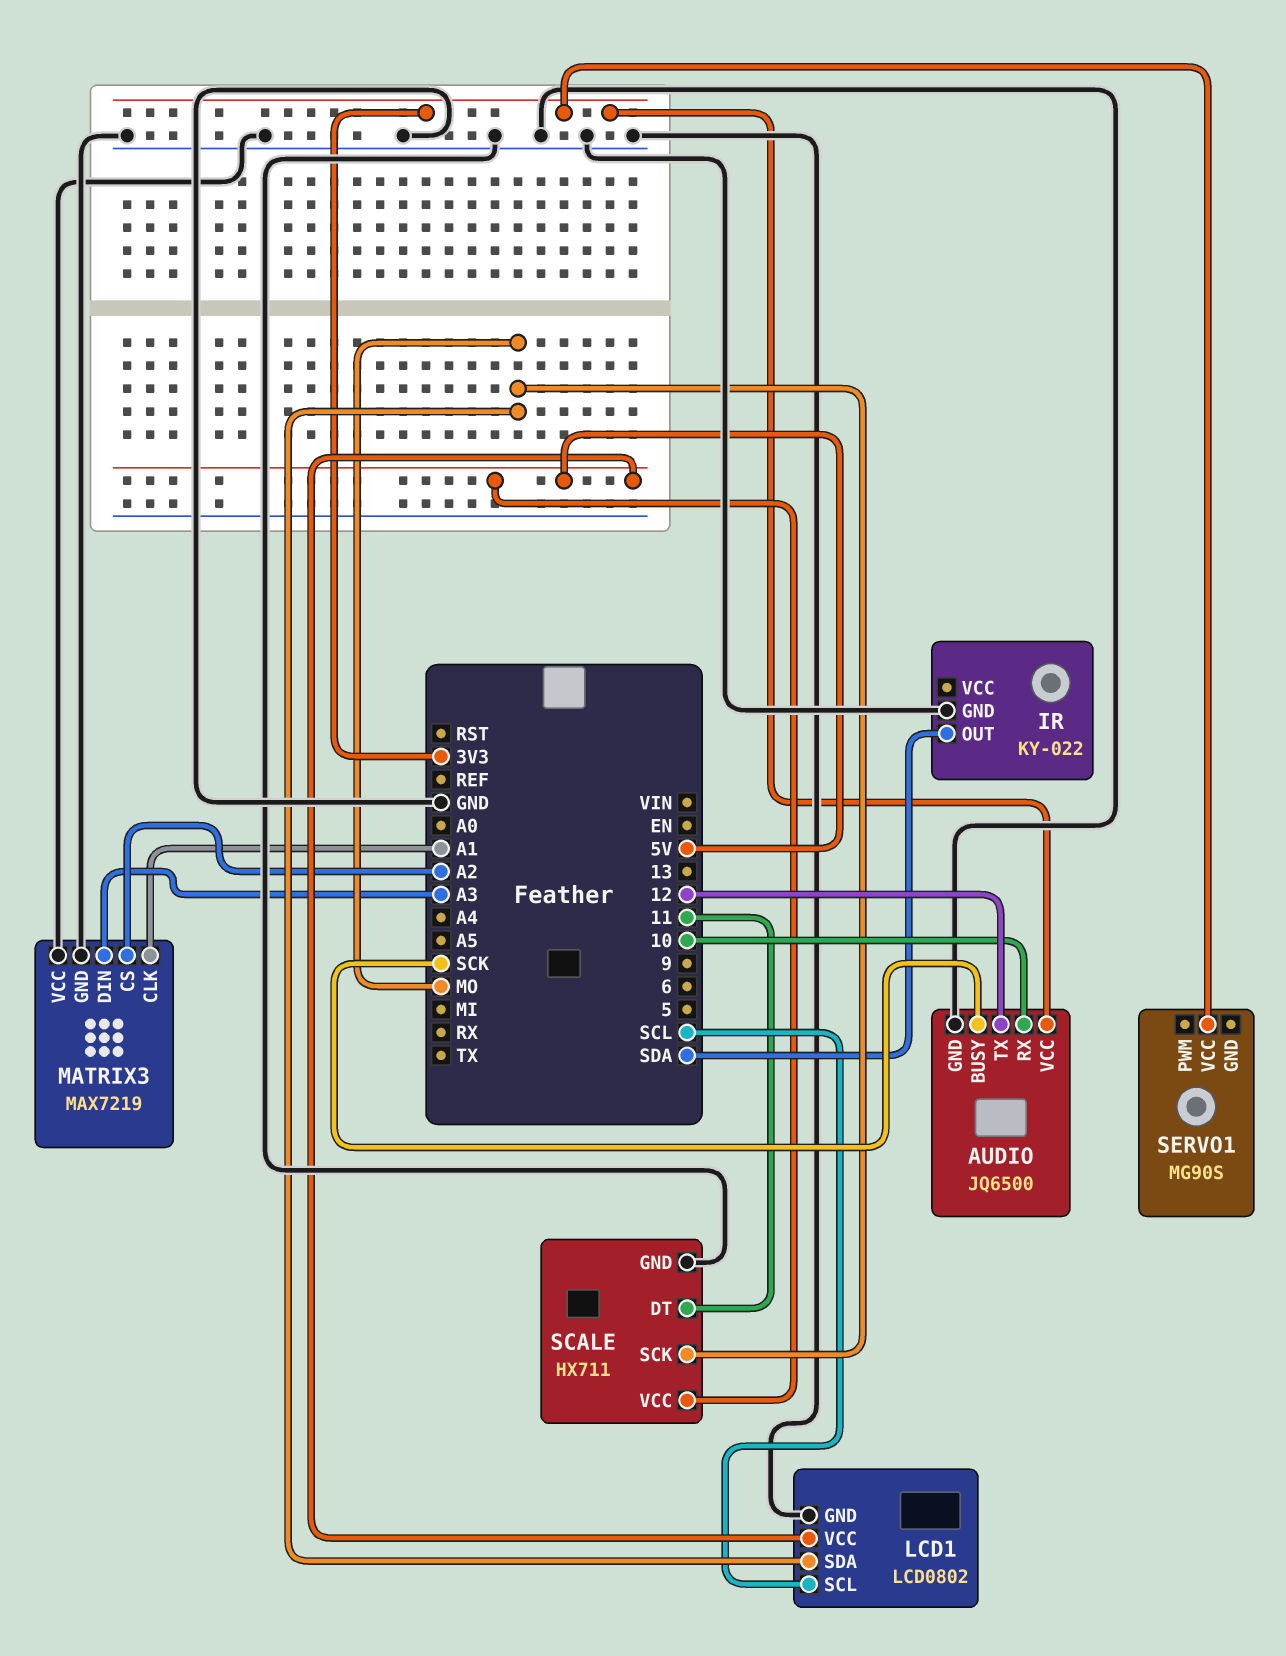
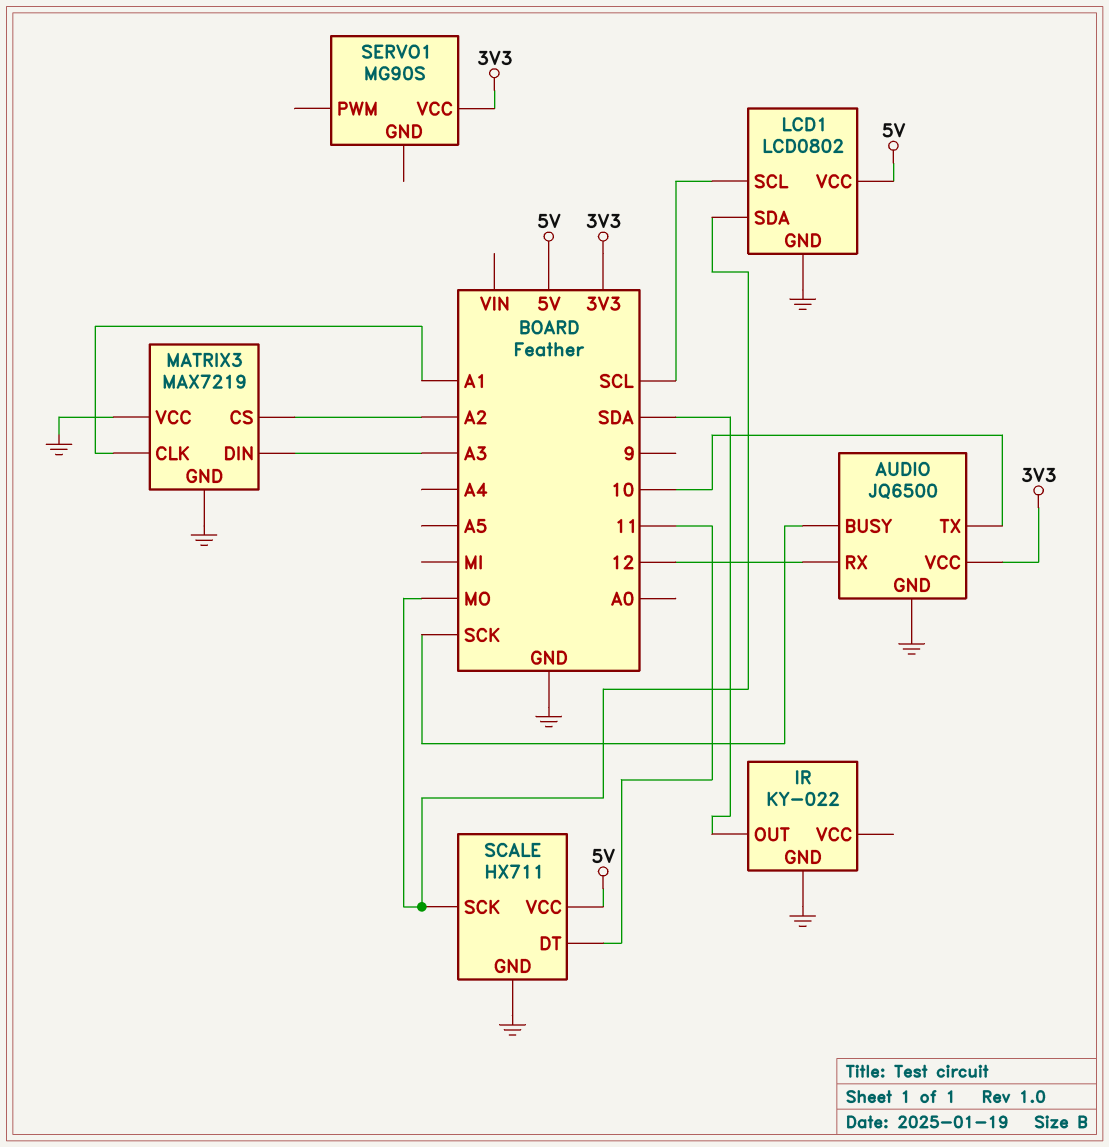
AUDIO pin RX: 10 -> 12
AUDIO pin TX: 12 -> 10

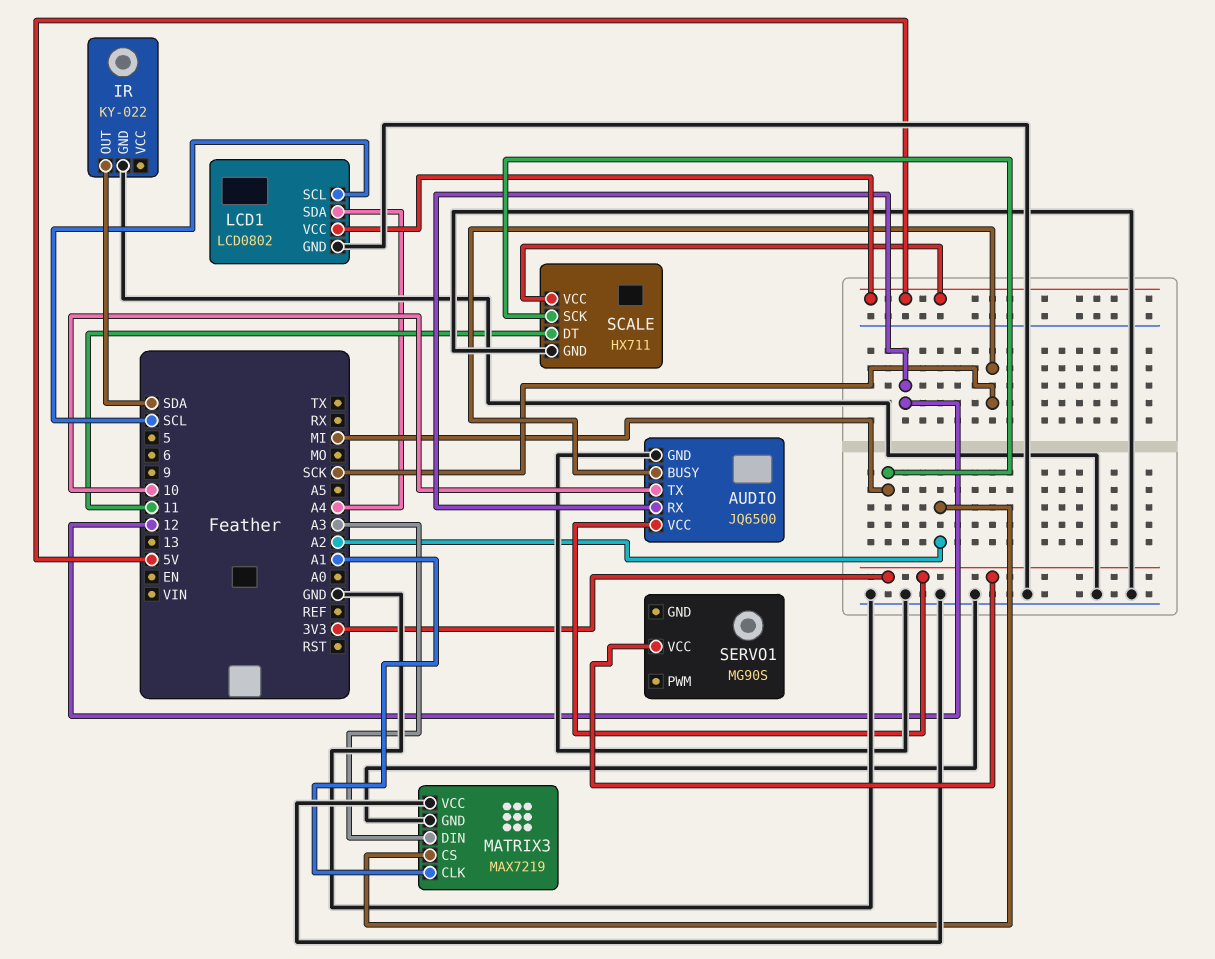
LCD1 pin SDA: MO -> A4
SCALE pin SCK: MO -> MI

